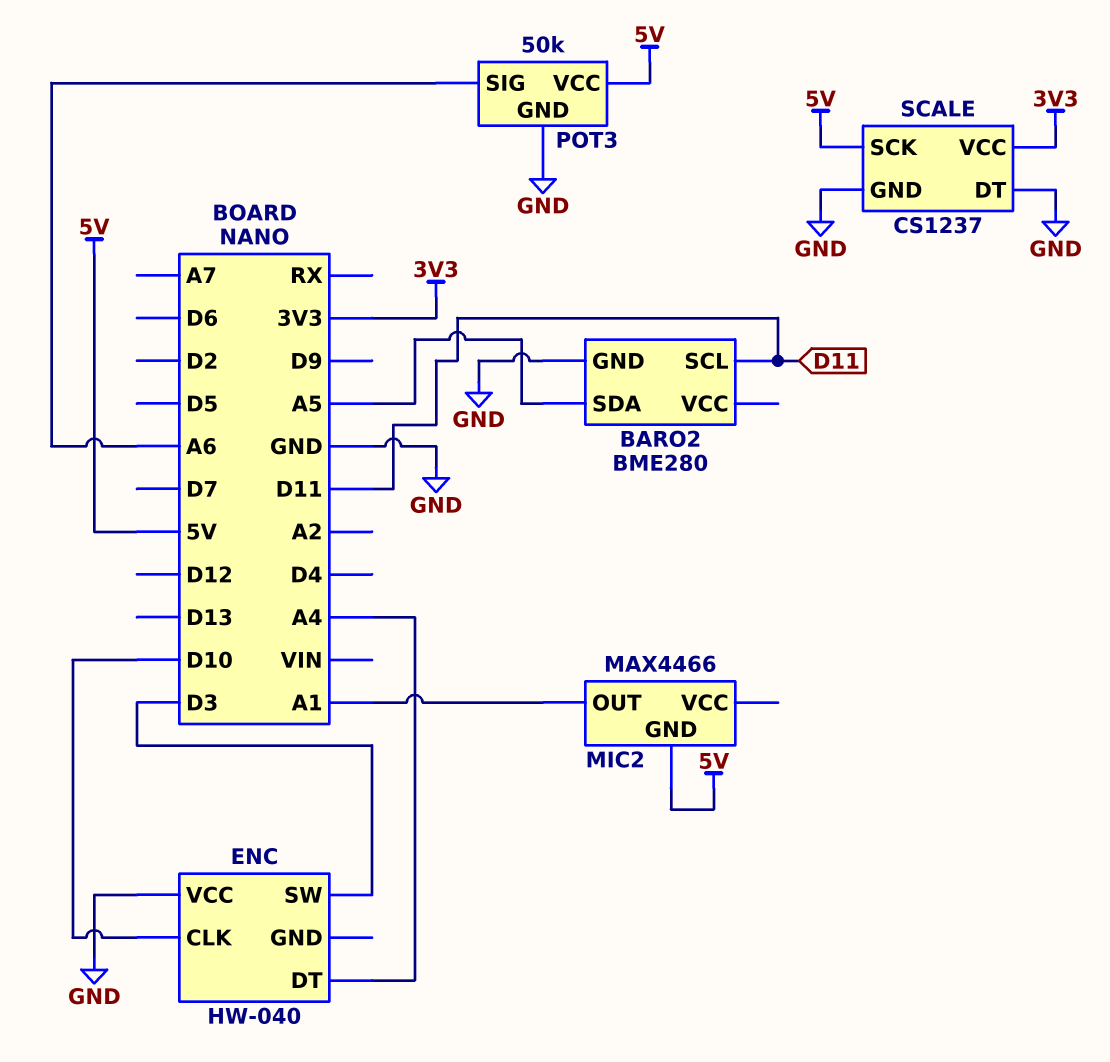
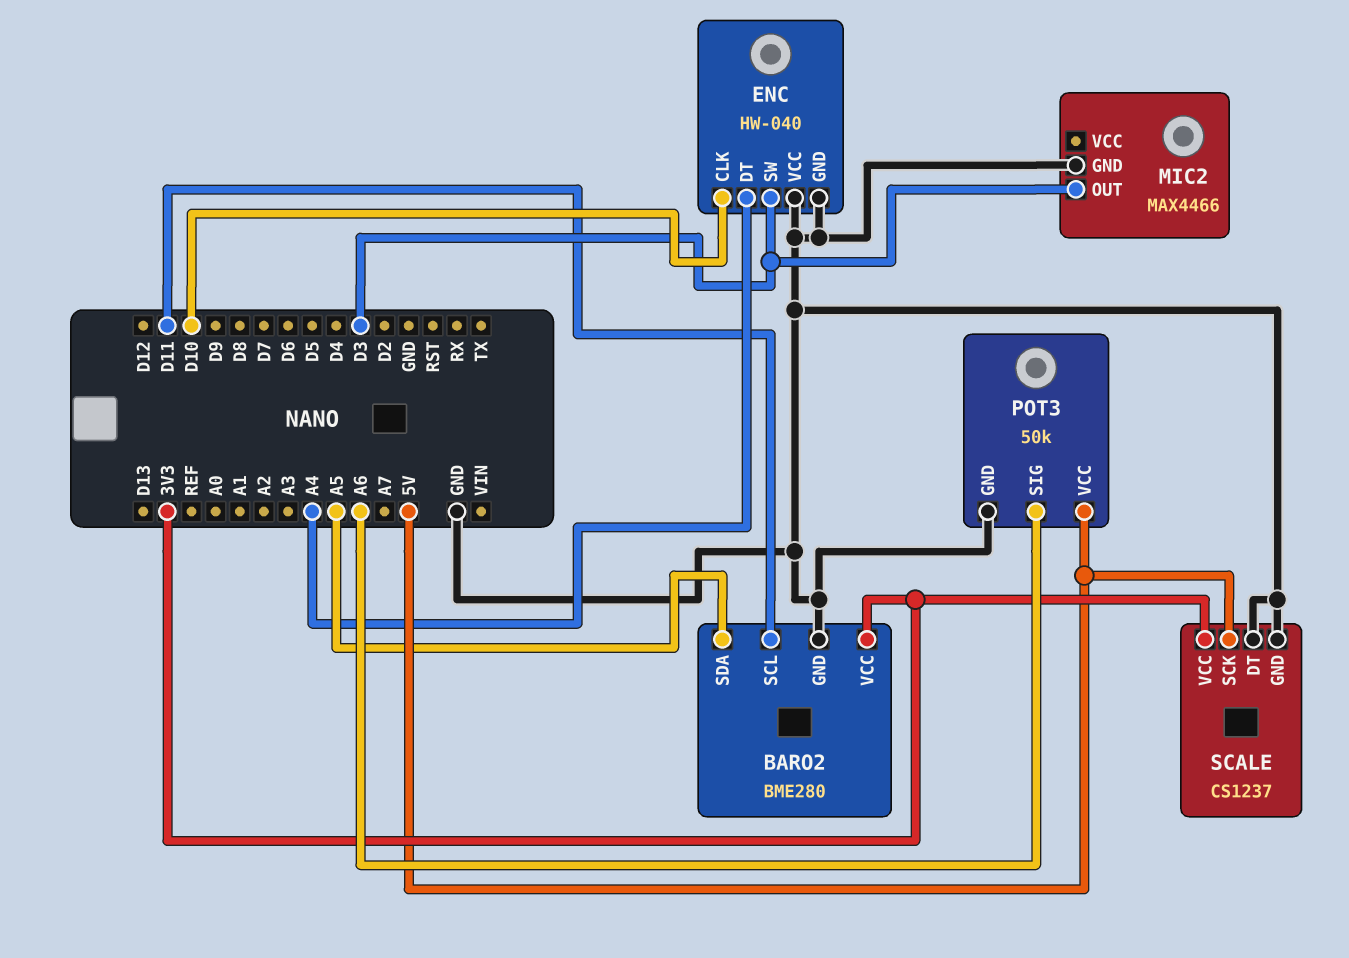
BARO2 pin VCC: none -> 3V3
ENC pin GND: none -> GND
MIC2 pin GND: 5V -> GND
MIC2 pin OUT: A1 -> D3

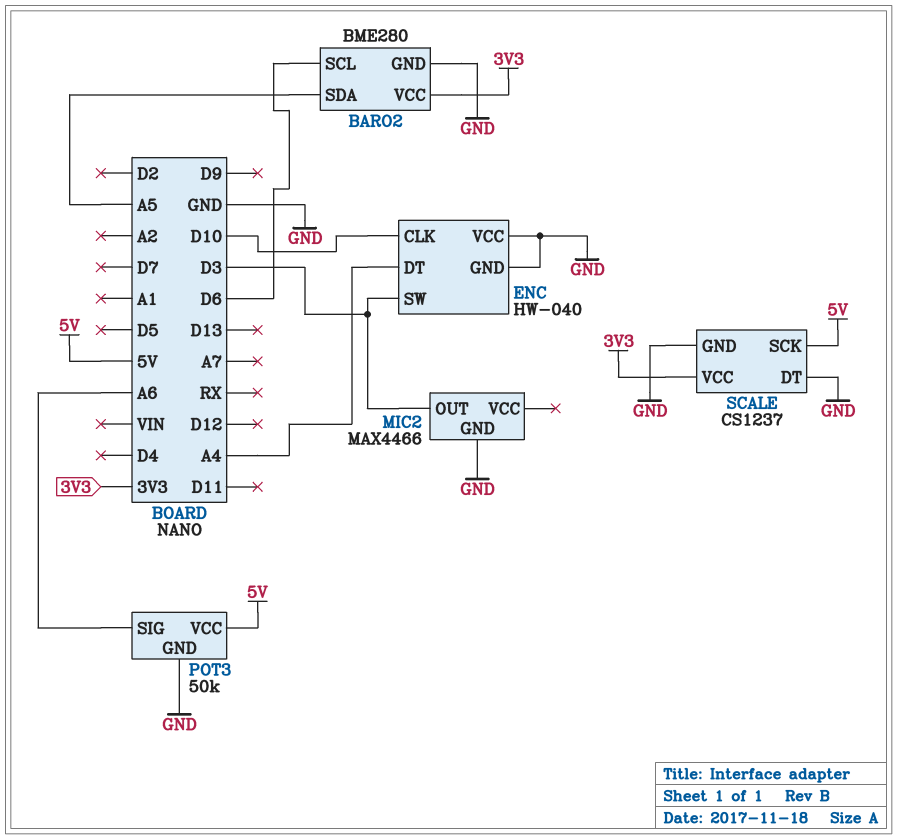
BARO2 pin SCL: D11 -> D6

